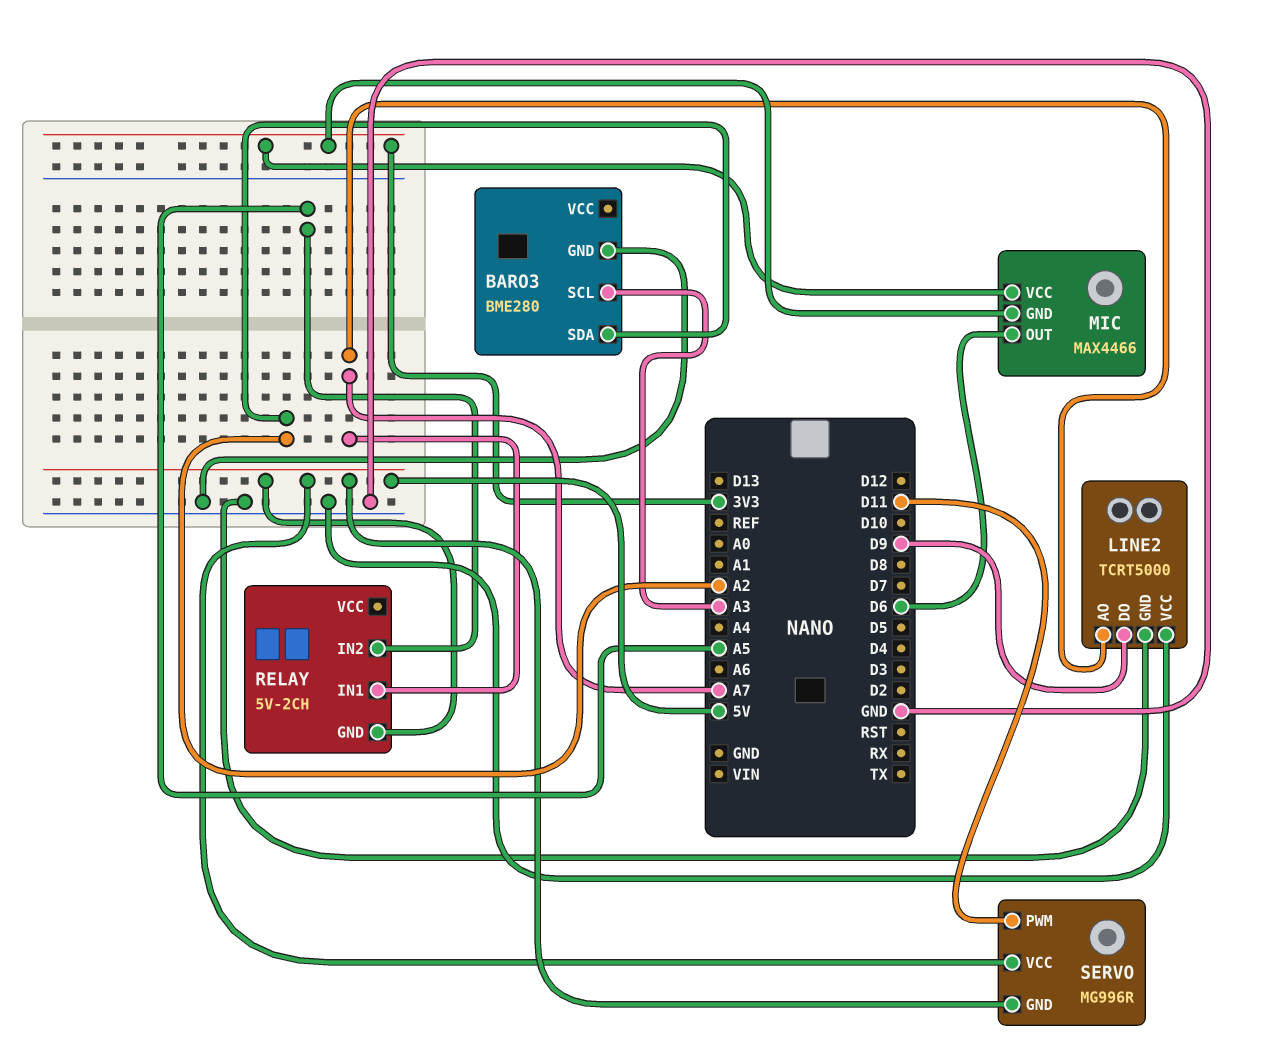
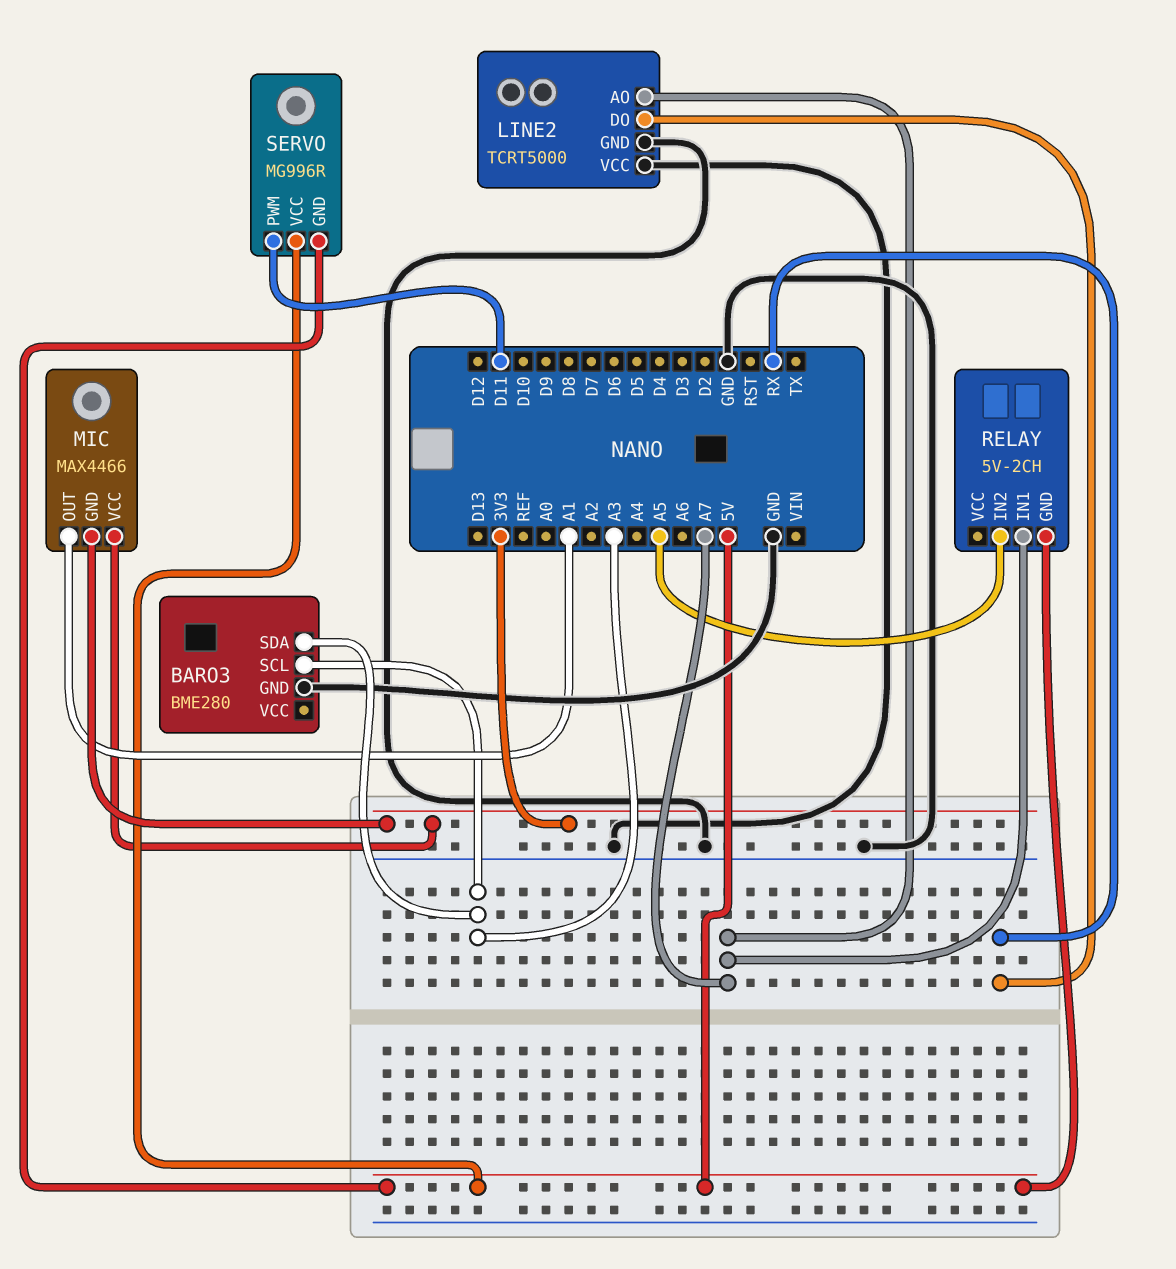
BARO3 pin SDA: A2 -> A3
LINE2 pin DO: D9 -> RX
MIC pin OUT: D6 -> A1

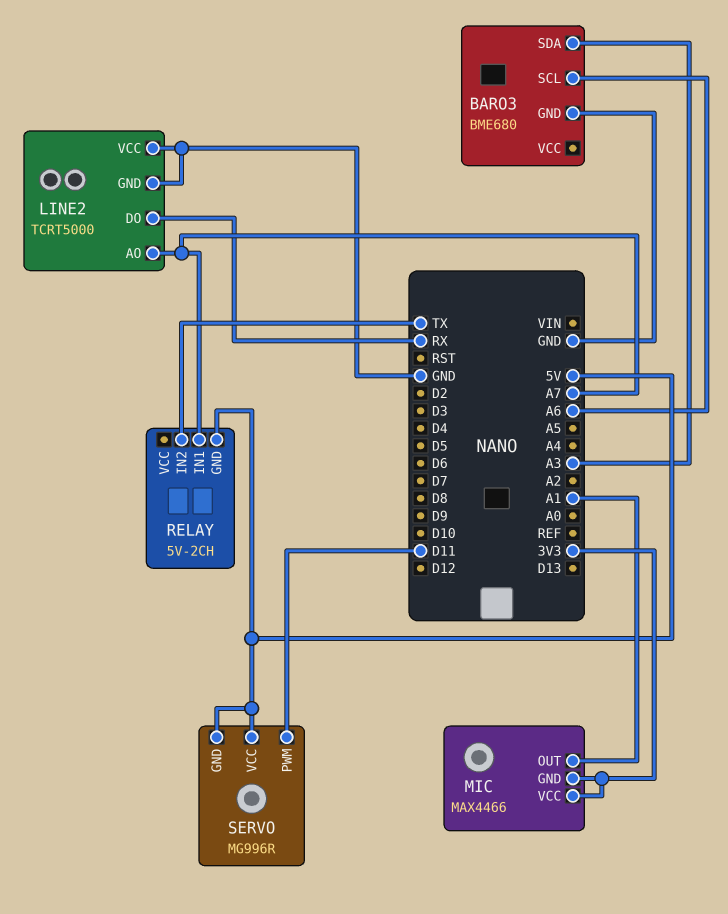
BARO3: BME280 -> BME680
BARO3 pin SCL: A3 -> A6
RELAY pin IN2: A5 -> TX

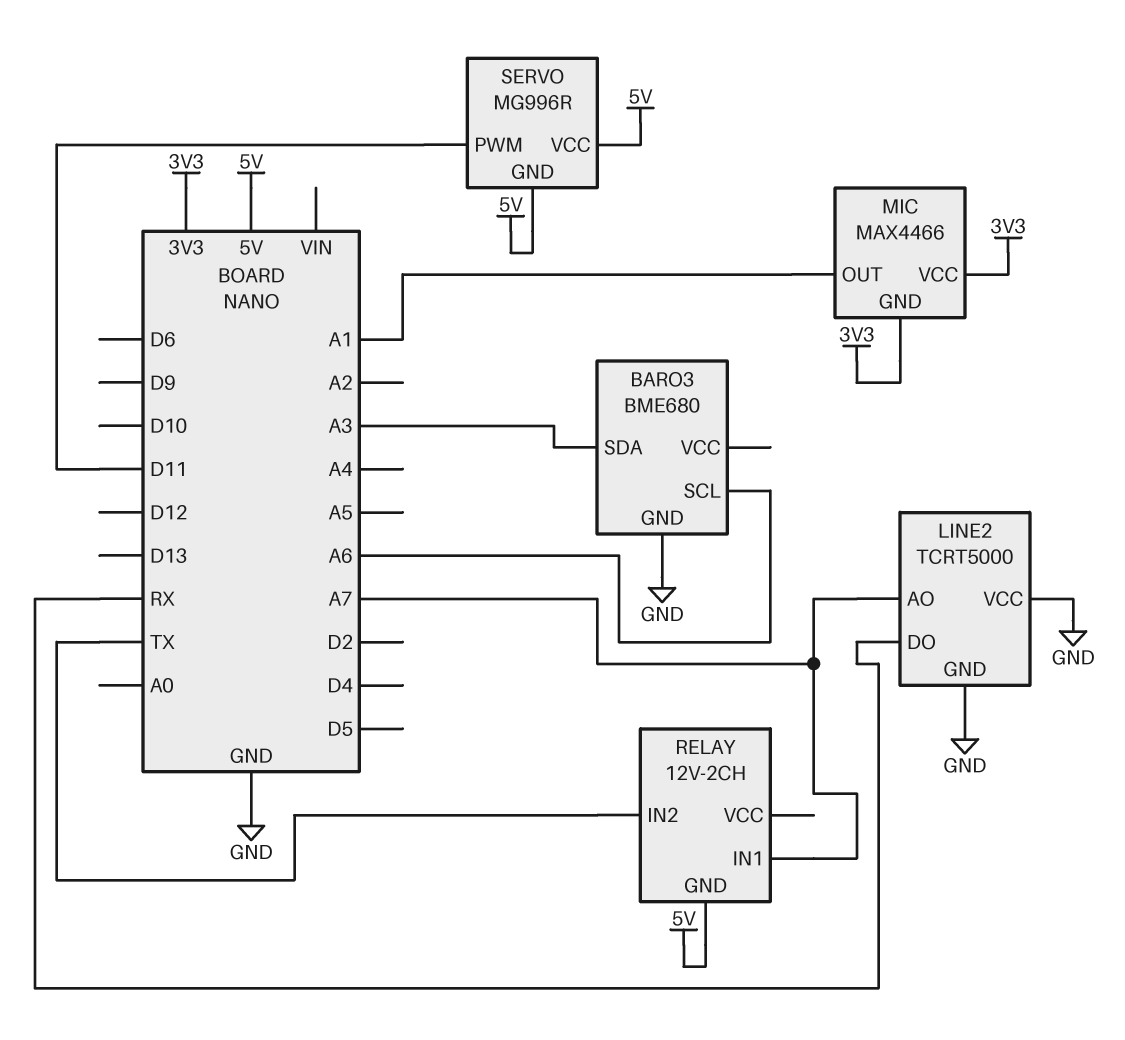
RELAY: 5V-2CH -> 12V-2CH

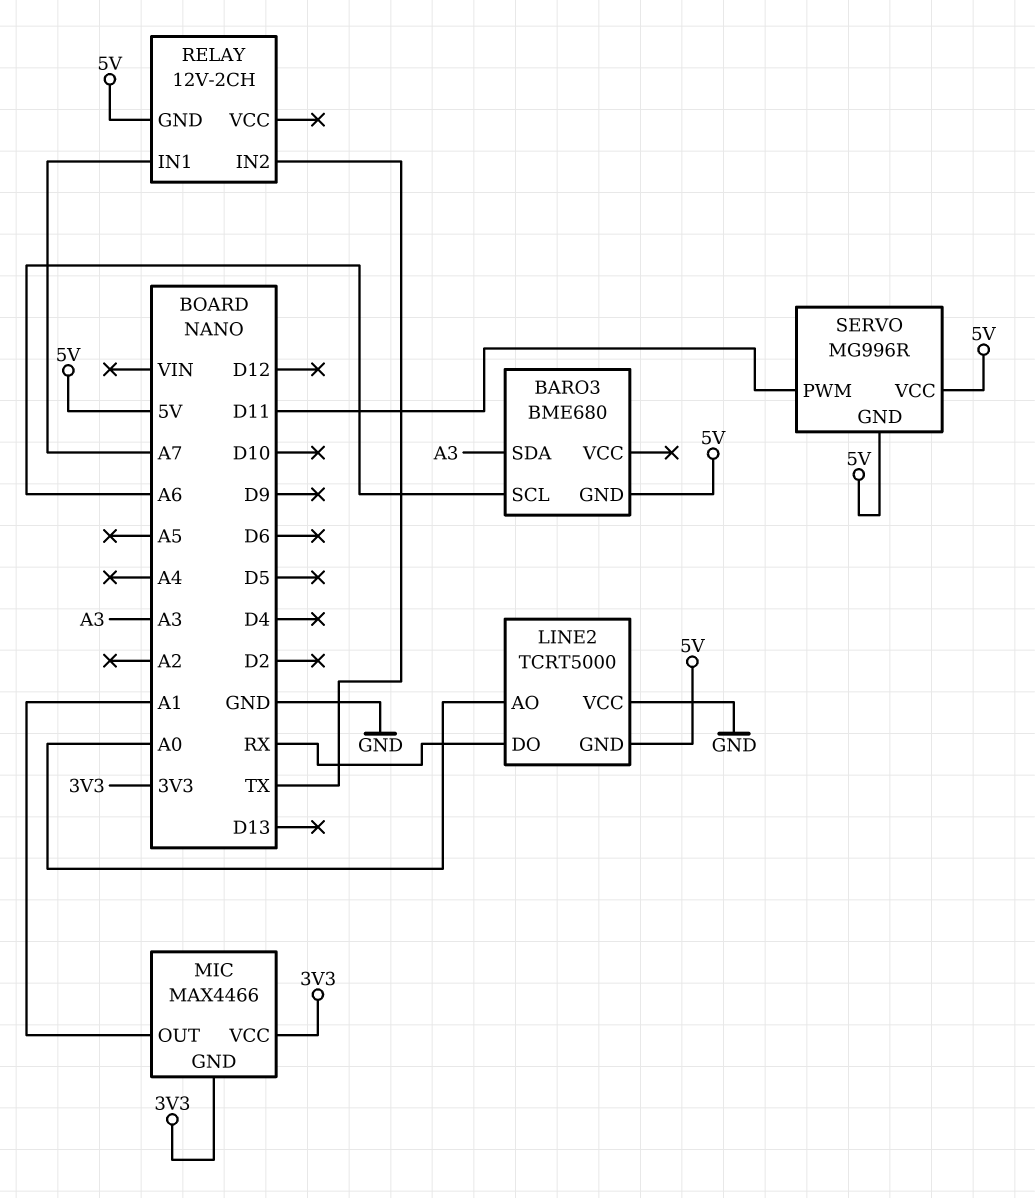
BARO3 pin GND: GND -> 5V
LINE2 pin AO: A7 -> A0
LINE2 pin GND: GND -> 5V

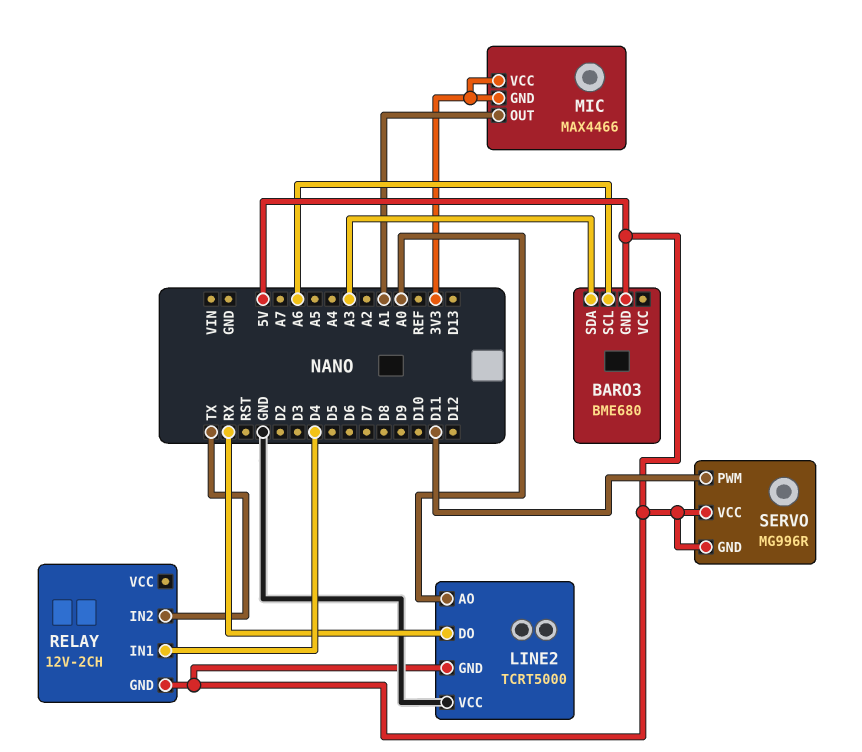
RELAY pin IN1: A7 -> D4

